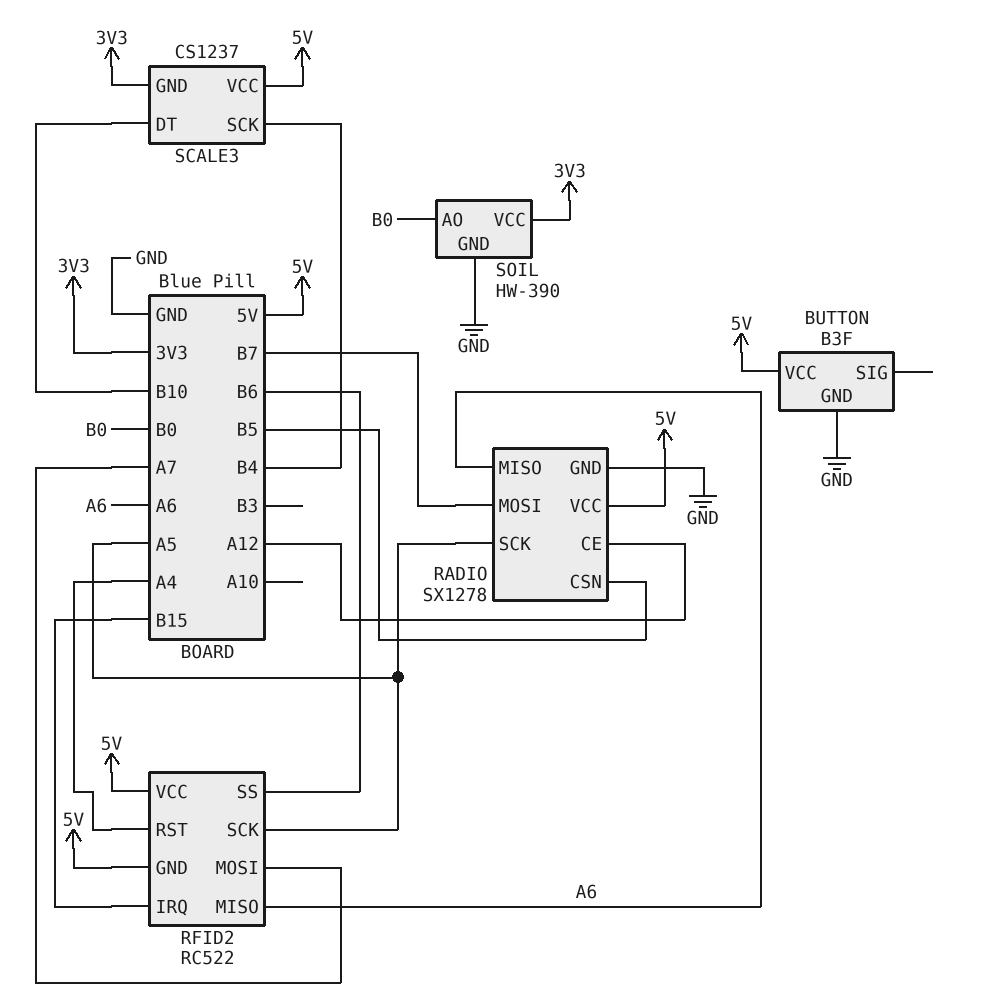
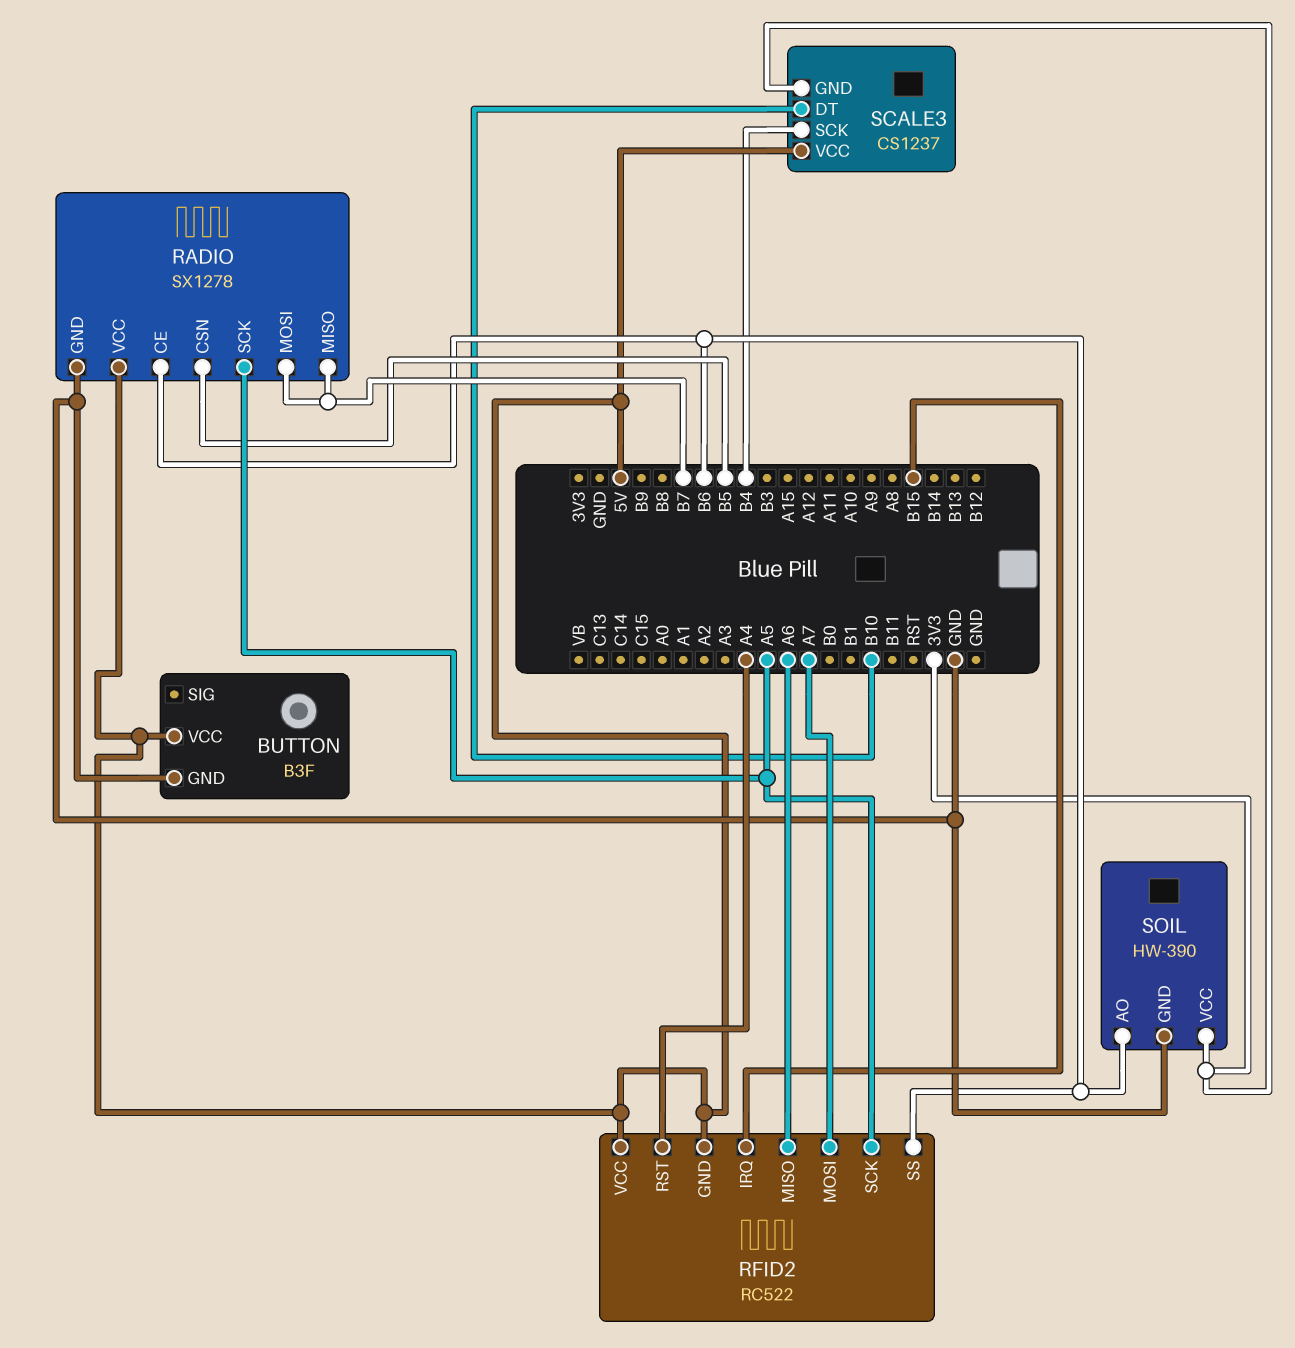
RADIO pin CE: A12 -> B6
RADIO pin MISO: A6 -> B7
SOIL pin AO: B0 -> B6

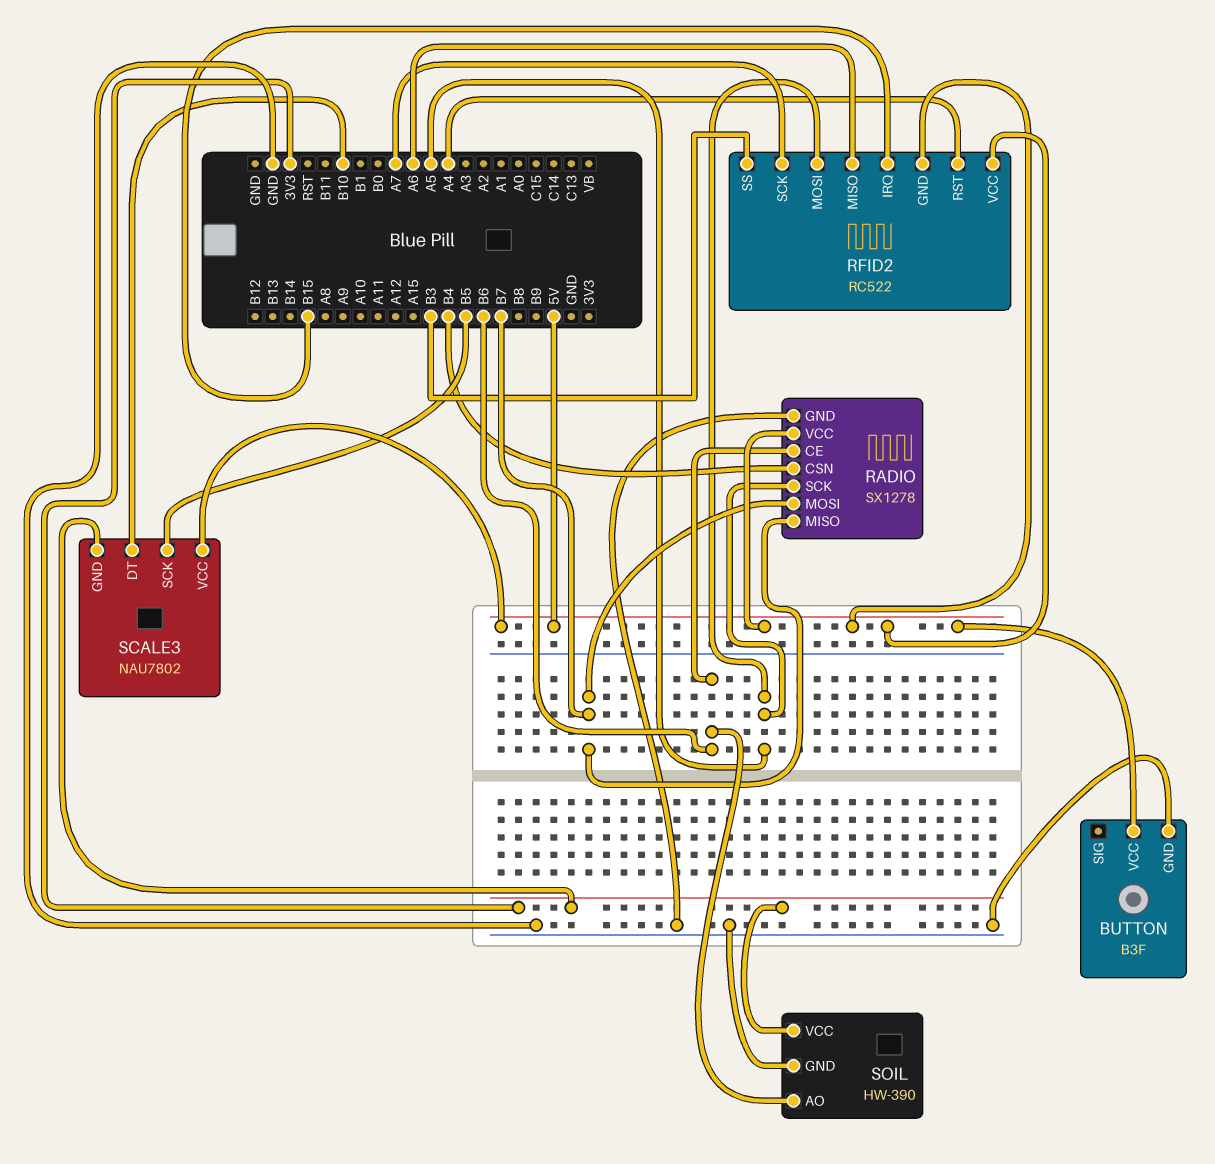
RADIO pin CSN: B5 -> B4
RFID2 pin MOSI: A7 -> A5
RFID2 pin SCK: A5 -> A7
RFID2 pin SS: B6 -> B3
SCALE3: CS1237 -> NAU7802
SCALE3 pin SCK: B4 -> B5

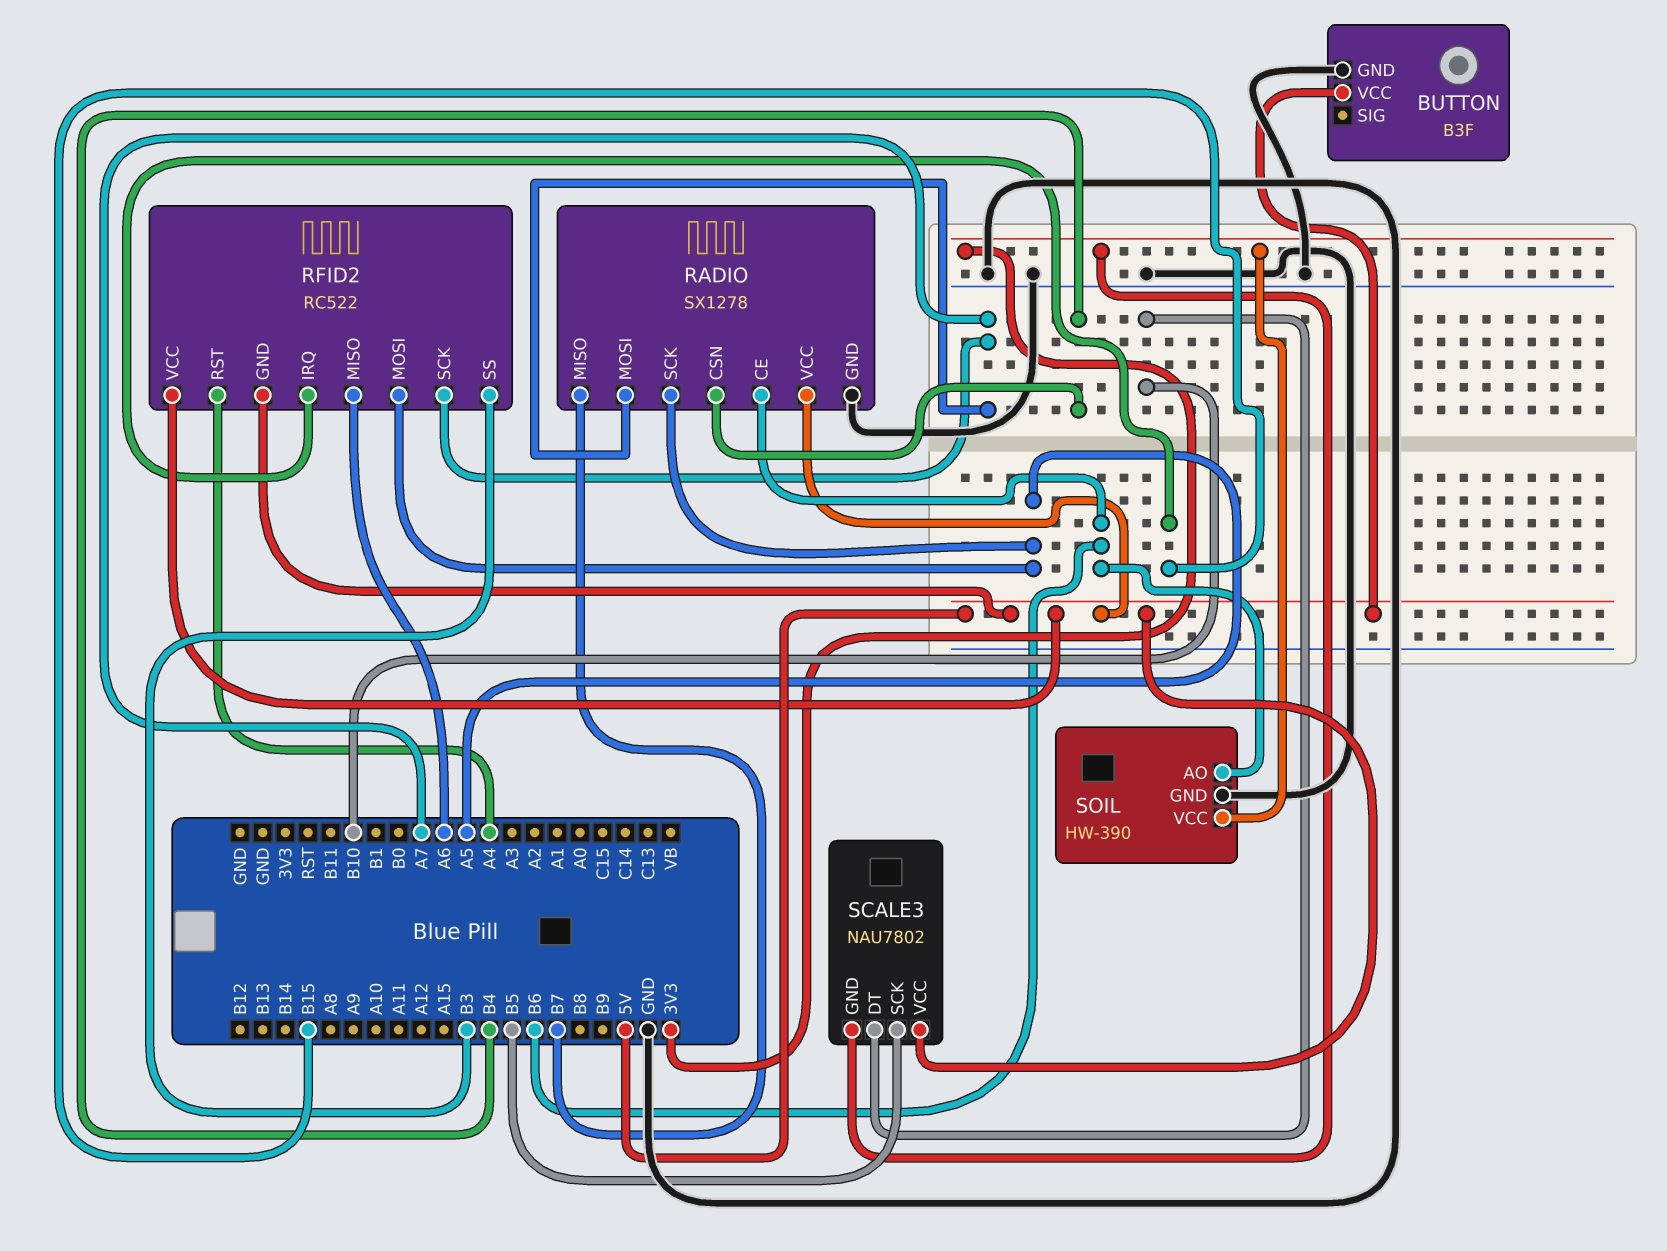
RADIO pin MOSI: B7 -> A7

